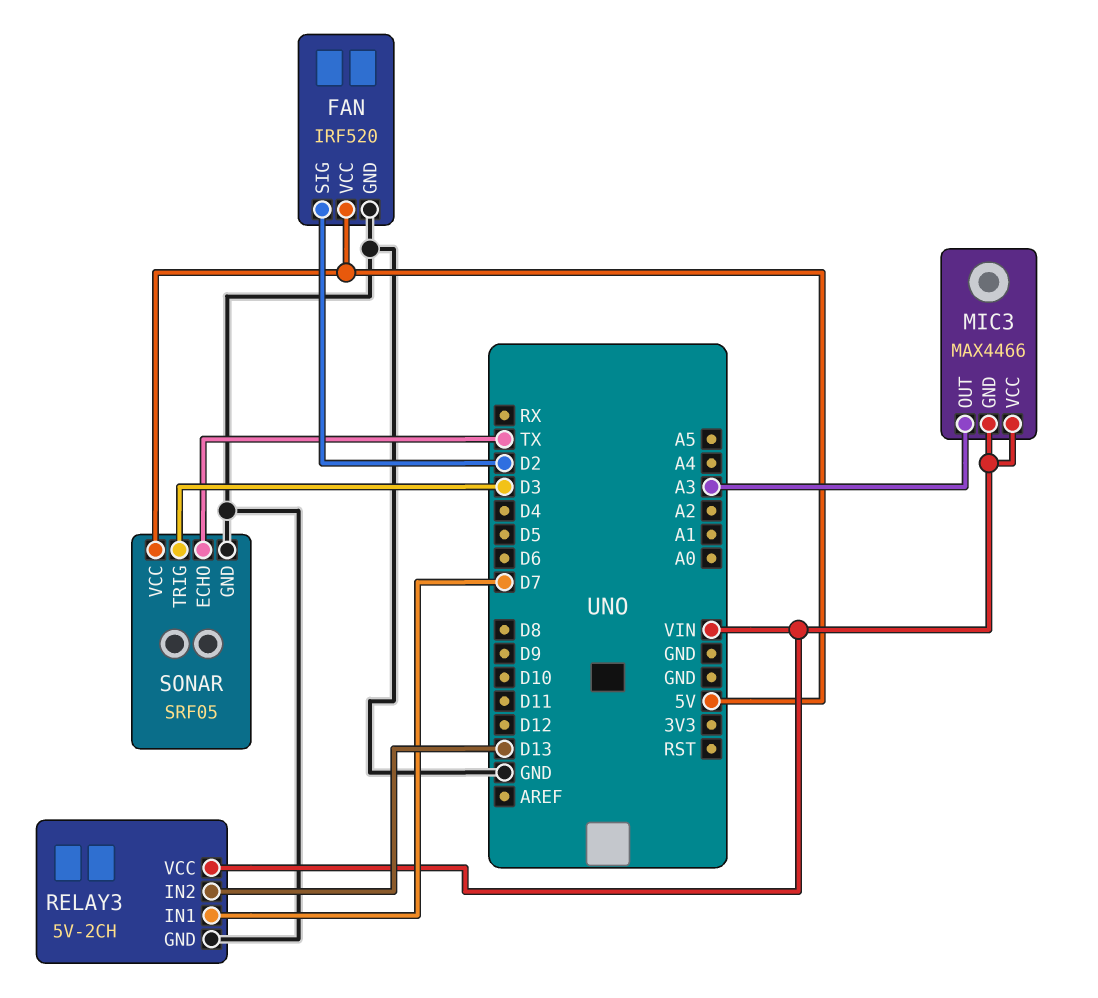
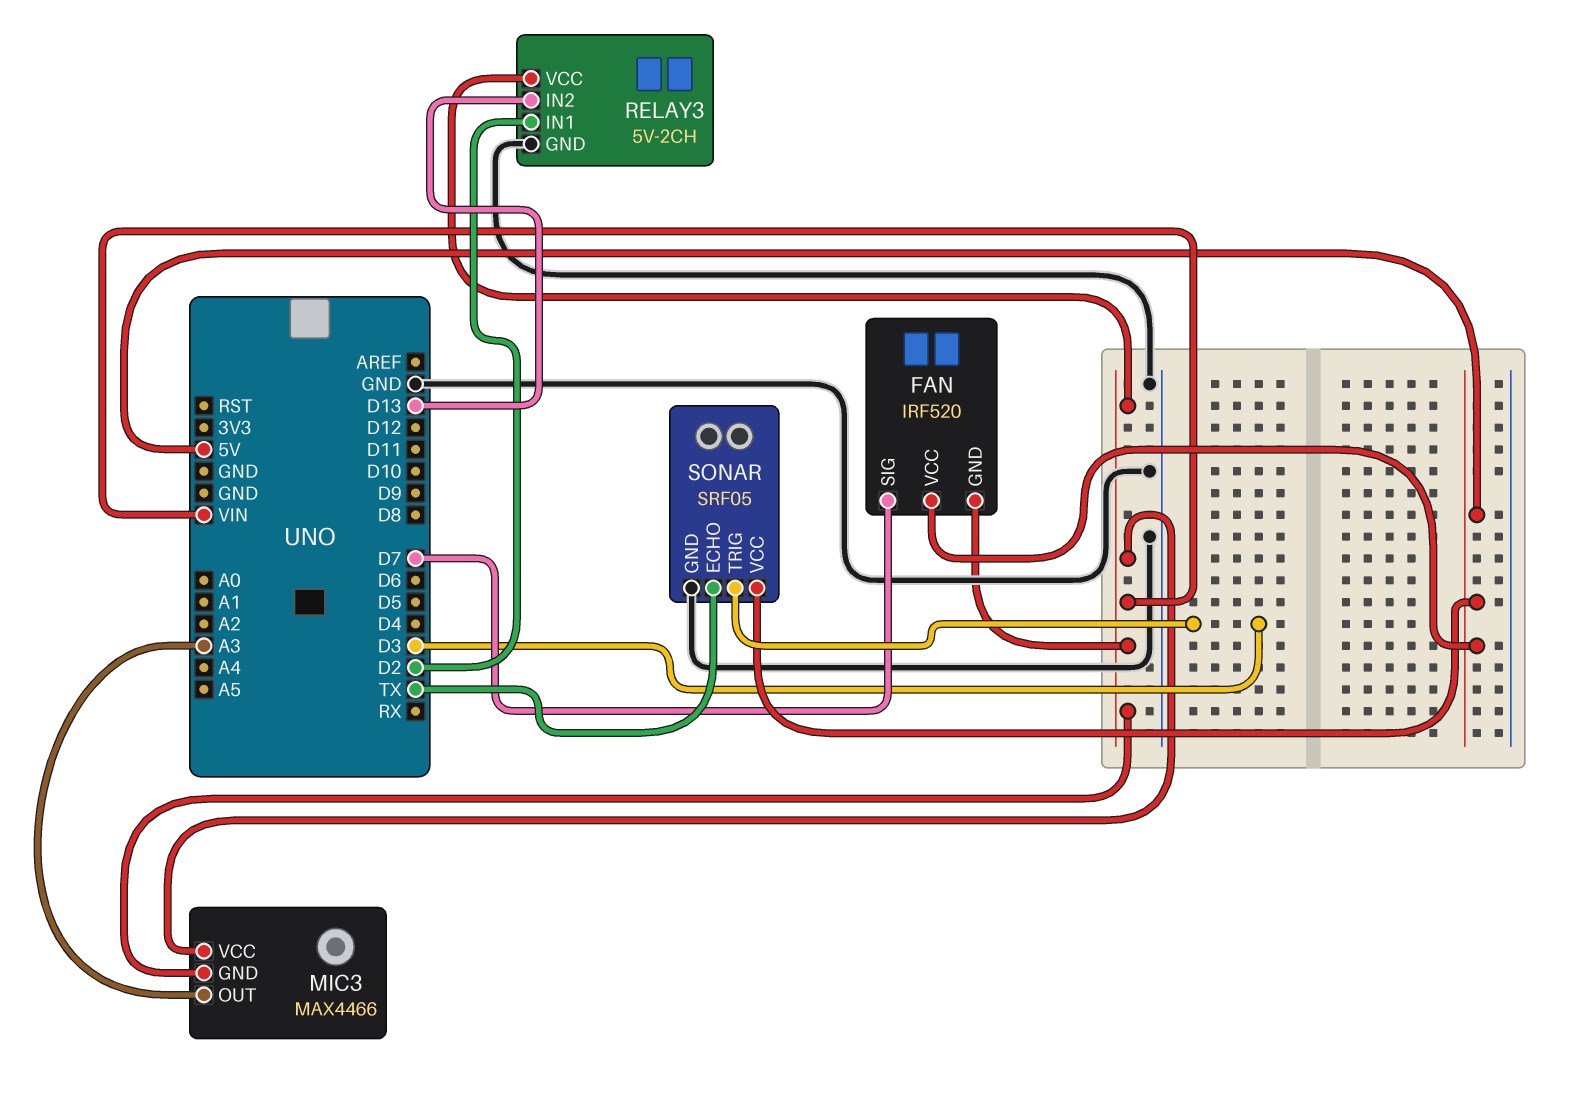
FAN pin GND: GND -> VIN
FAN pin SIG: D2 -> D7
RELAY3 pin IN1: D7 -> D2

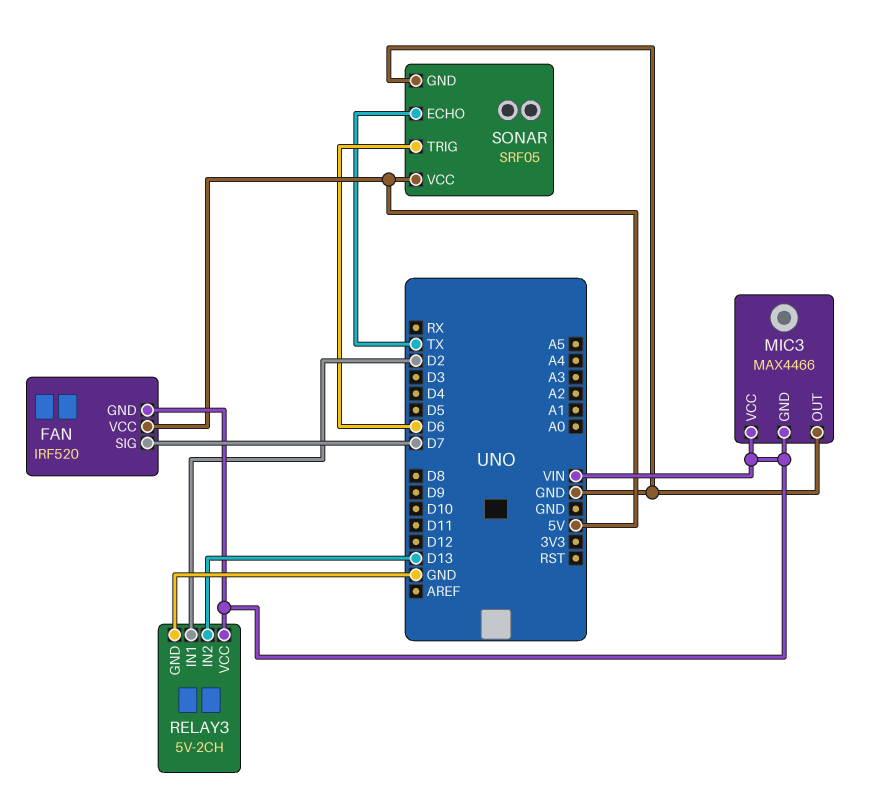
MIC3 pin OUT: A3 -> GND
SONAR pin TRIG: D3 -> D6

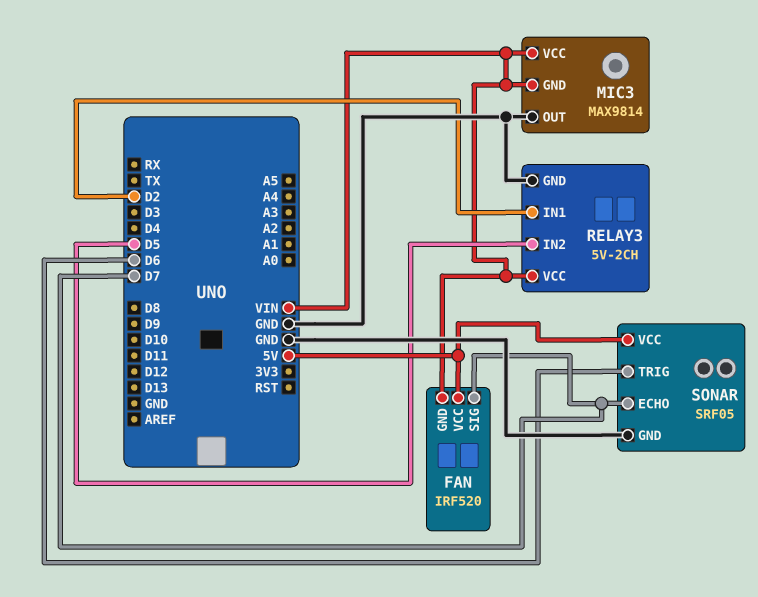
MIC3: MAX4466 -> MAX9814
RELAY3 pin IN2: D13 -> D5
SONAR pin ECHO: TX -> D7

